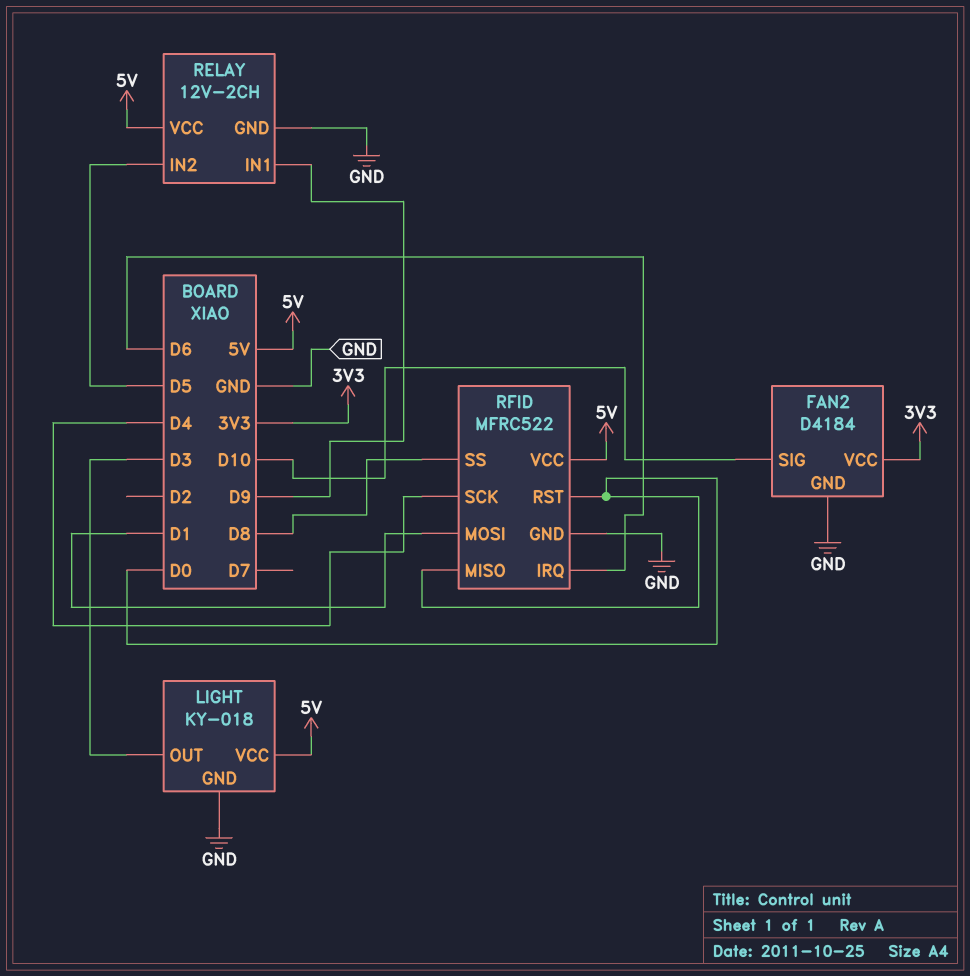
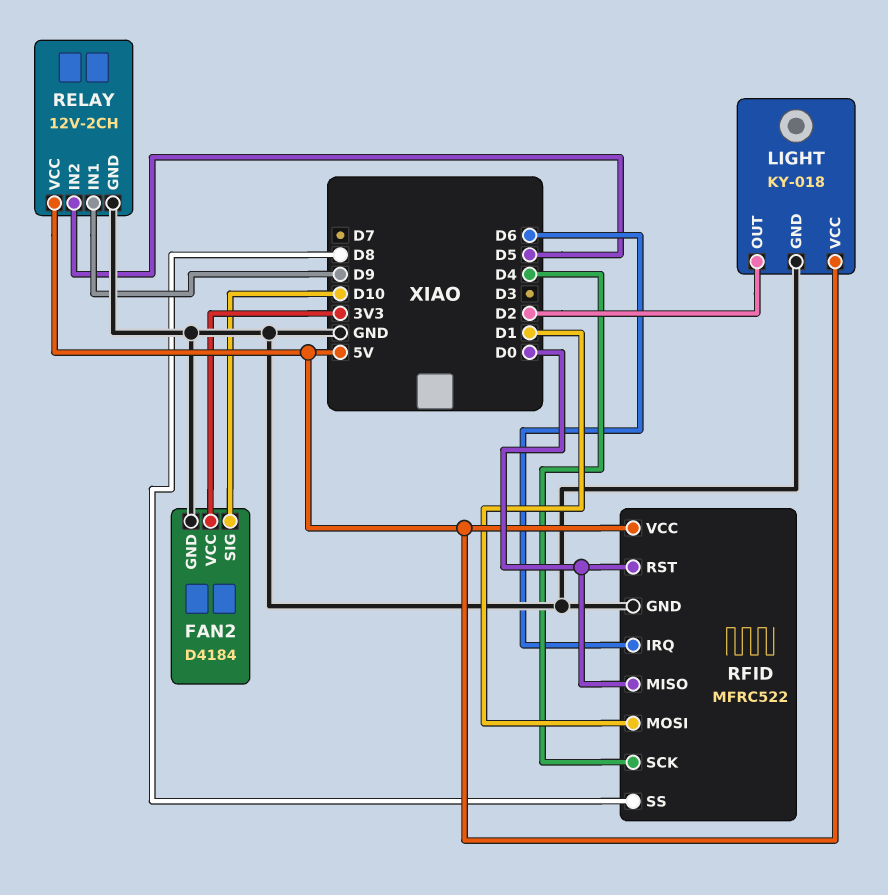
LIGHT pin OUT: D3 -> D2

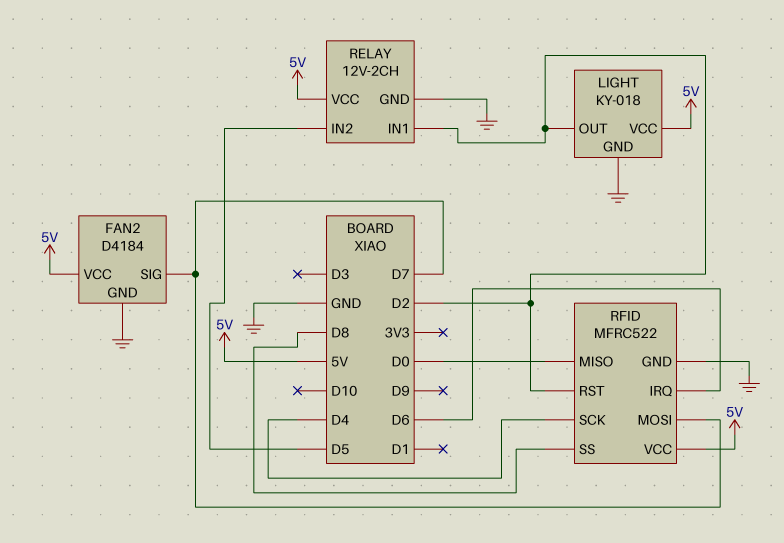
FAN2 pin SIG: D10 -> D7
FAN2 pin VCC: 3V3 -> 5V
RELAY pin IN1: D9 -> D2
RFID pin MOSI: D1 -> D7
RFID pin RST: D0 -> D2

